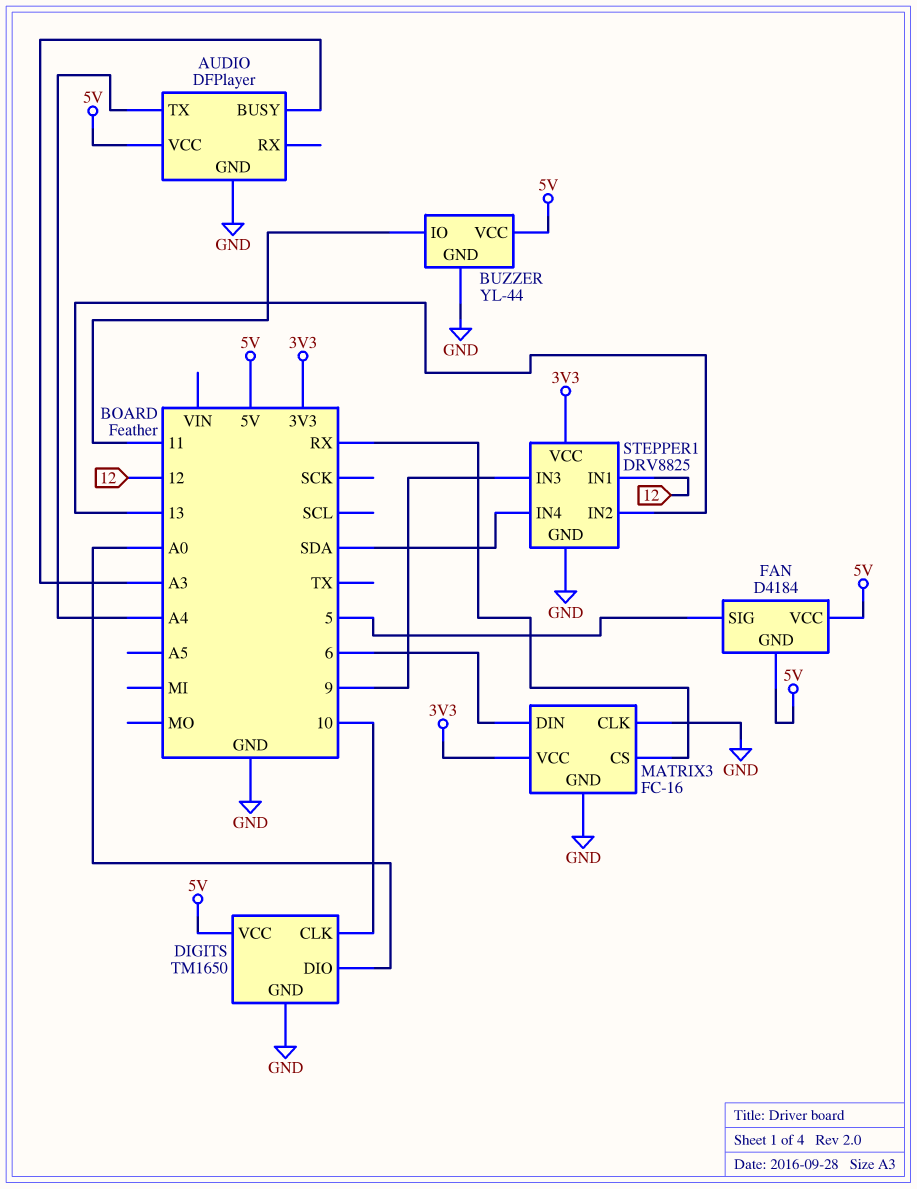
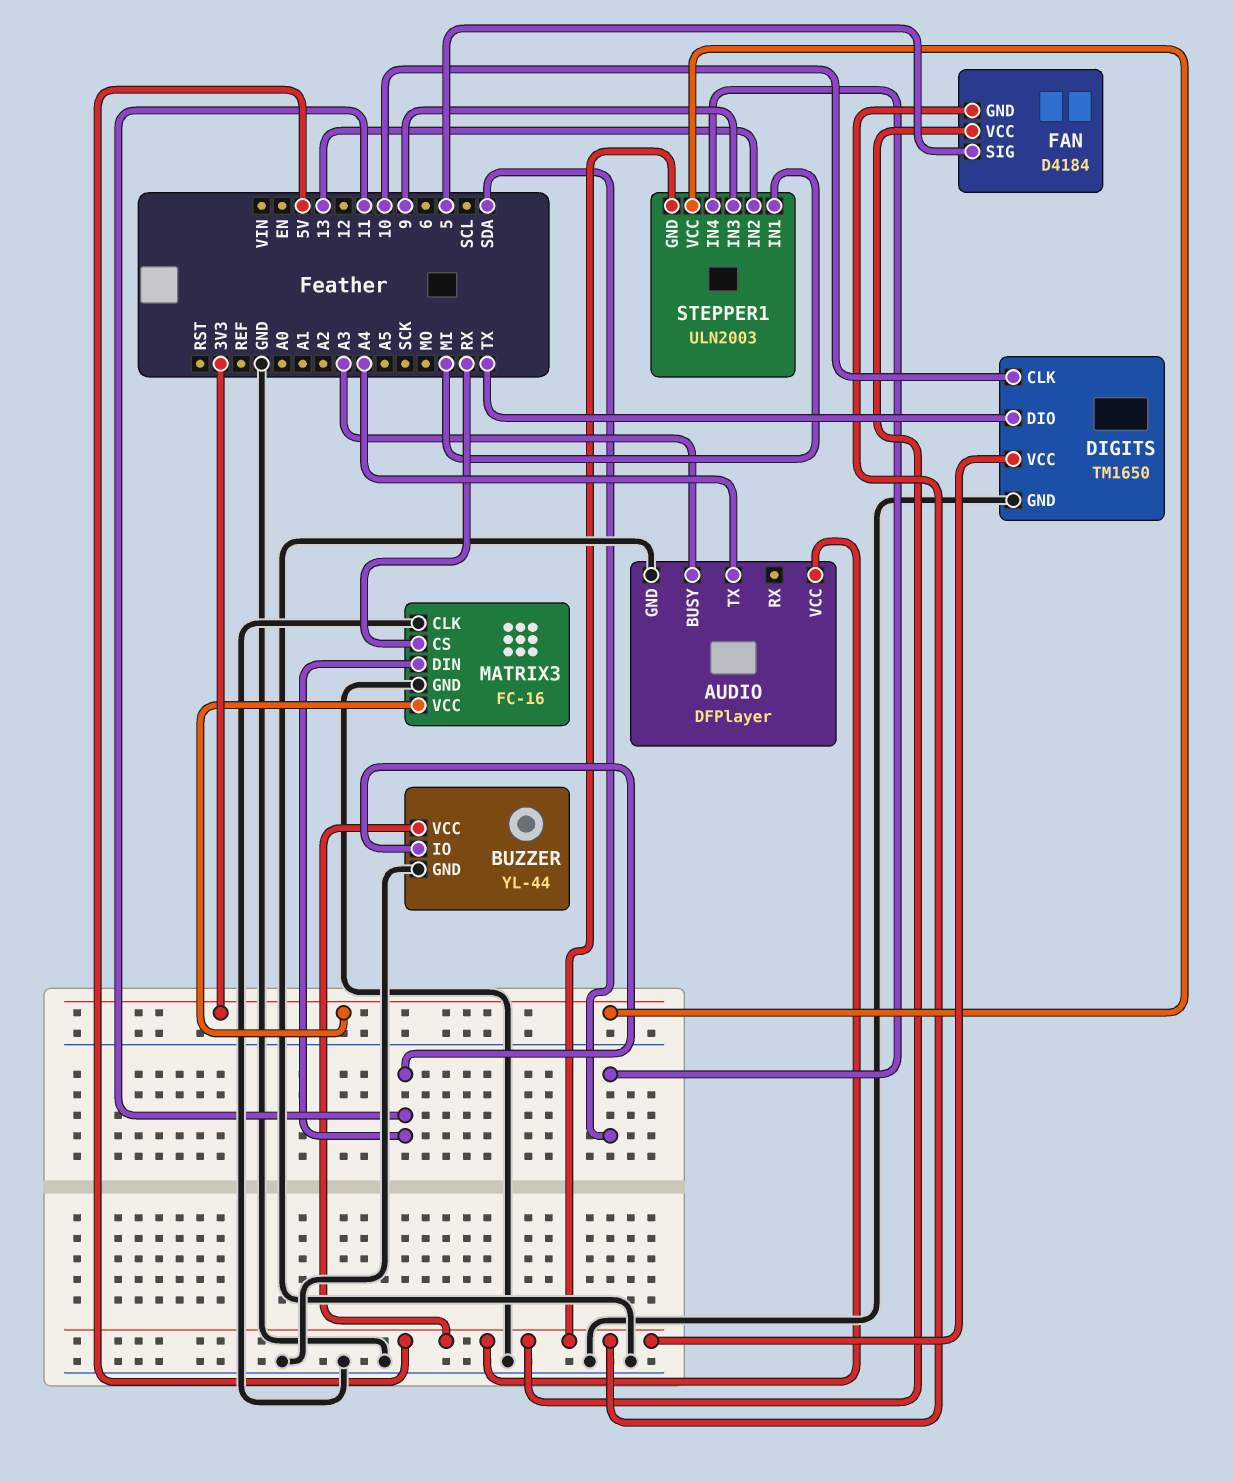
DIGITS pin DIO: A0 -> TX
MATRIX3 pin DIN: 6 -> 11
STEPPER1: DRV8825 -> ULN2003
STEPPER1 pin GND: GND -> 5V
STEPPER1 pin IN1: 12 -> MI

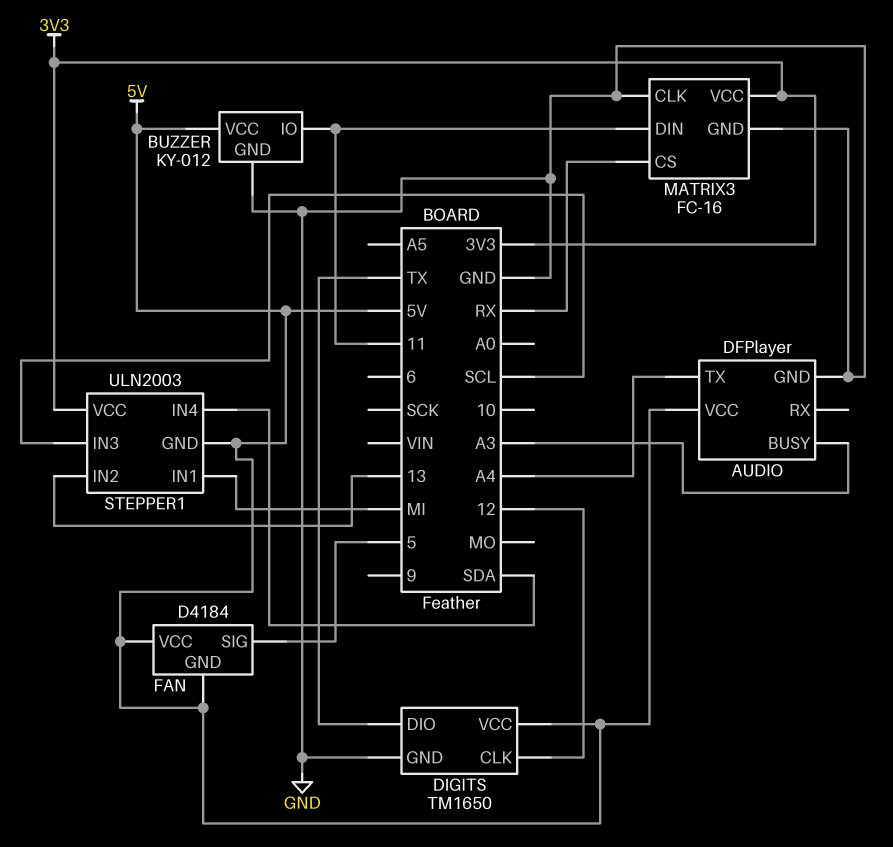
BUZZER: YL-44 -> KY-012
DIGITS pin CLK: 10 -> 12
STEPPER1 pin IN3: 9 -> SCL

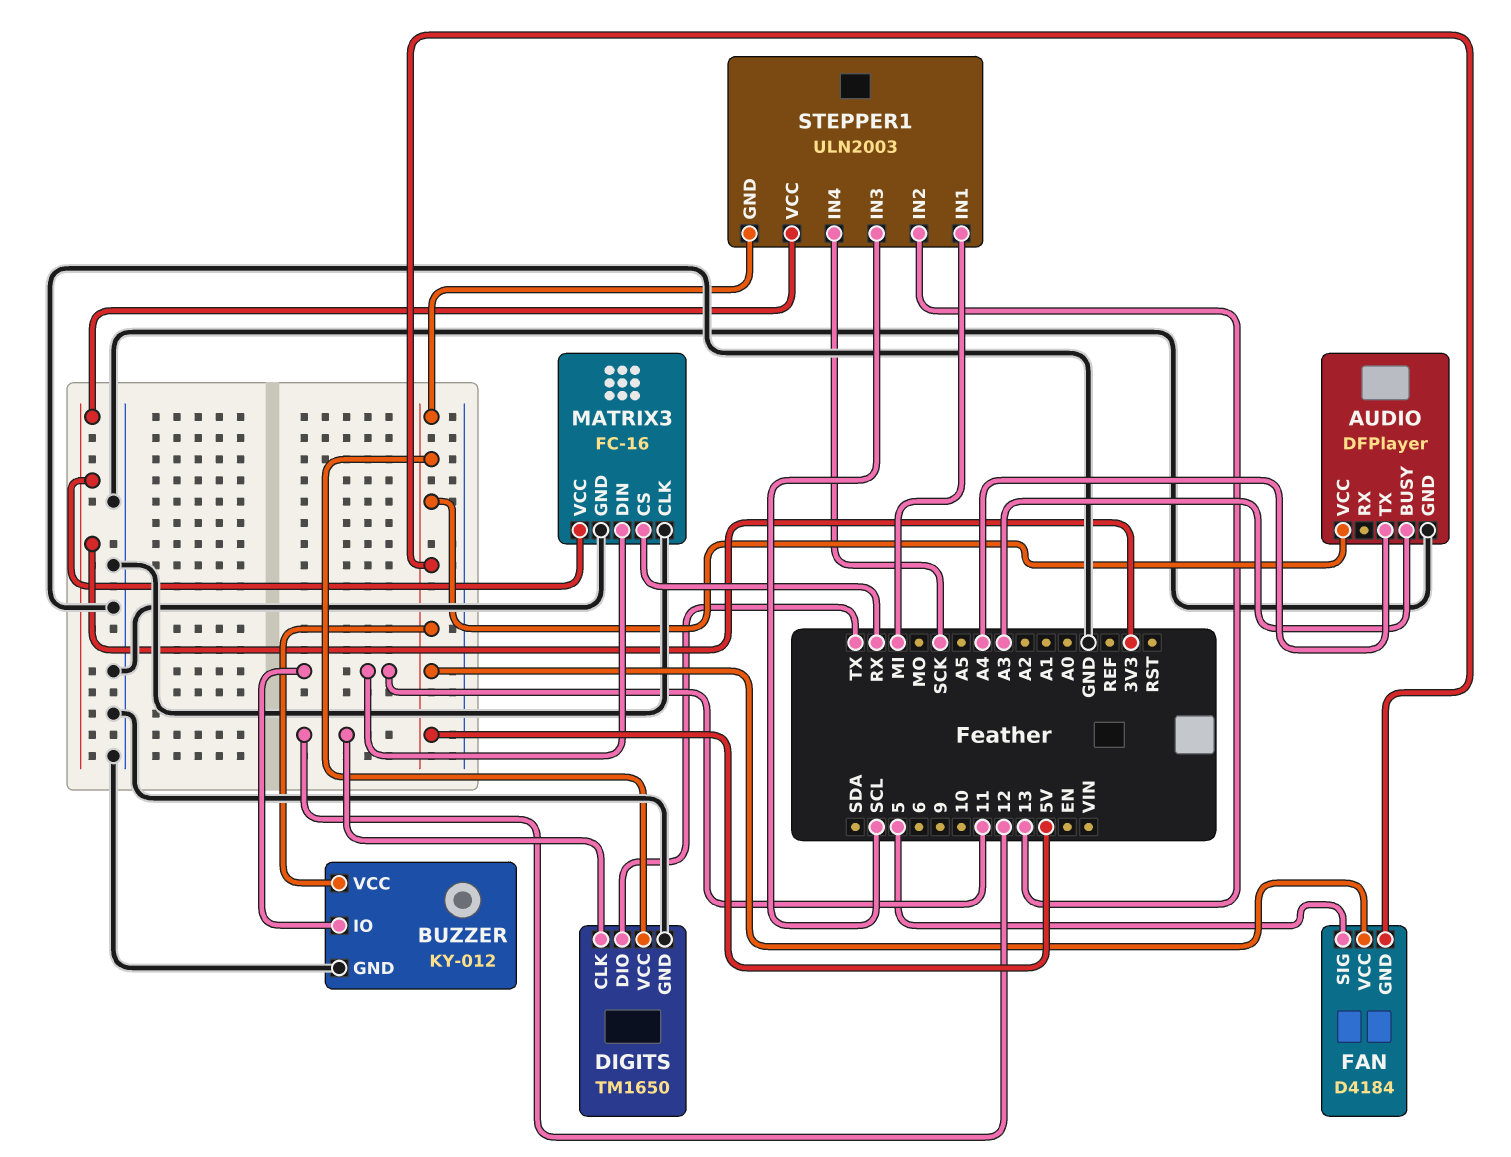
STEPPER1 pin IN4: SDA -> SCK

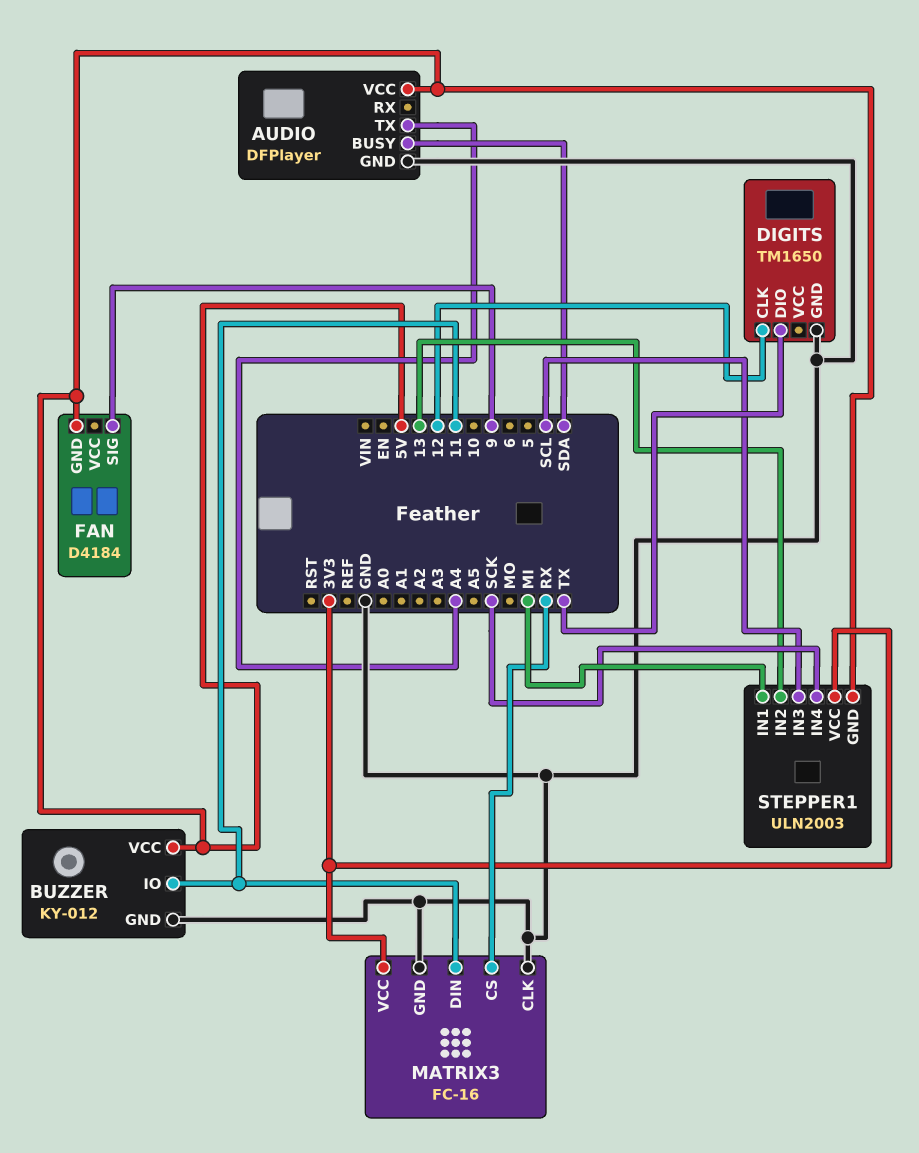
AUDIO pin BUSY: A3 -> SDA
DIGITS pin VCC: 5V -> none
FAN pin SIG: 5 -> 9
FAN pin VCC: 5V -> none

